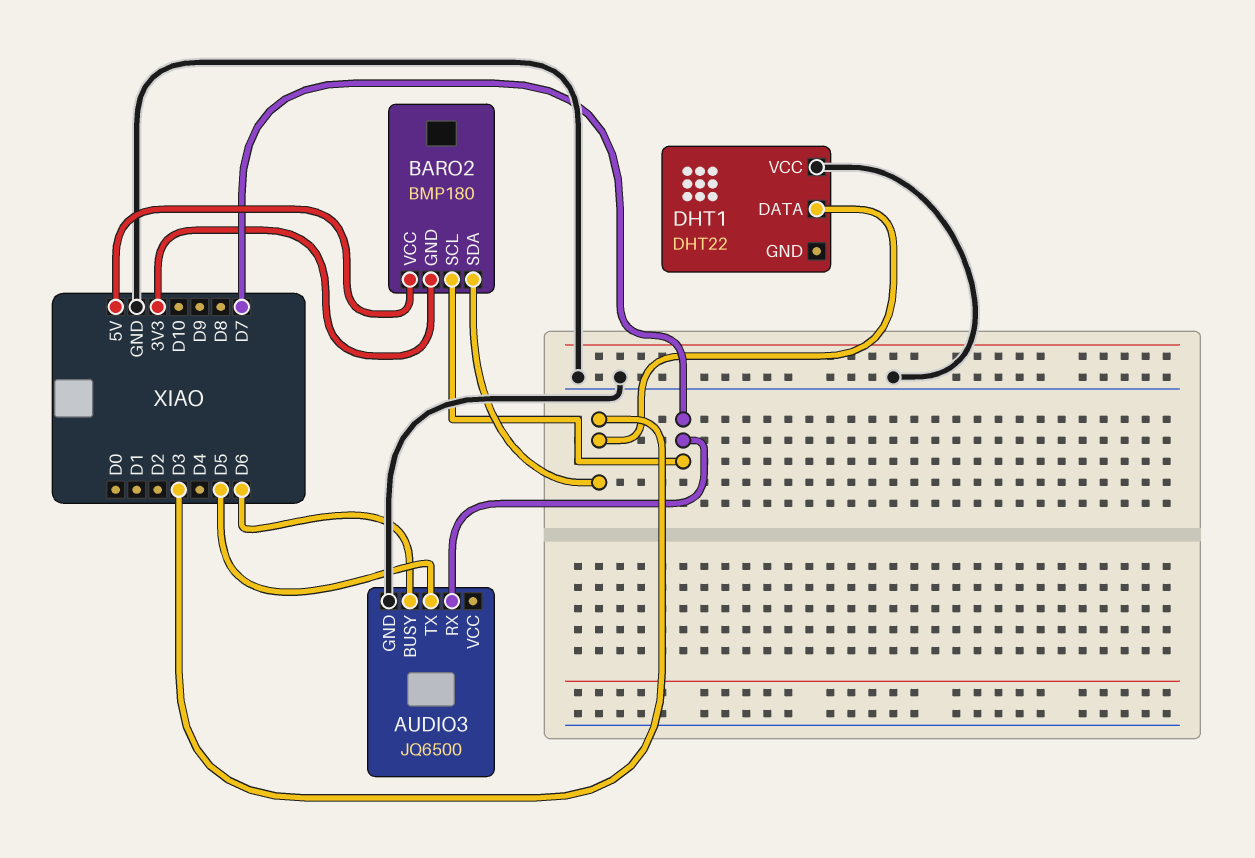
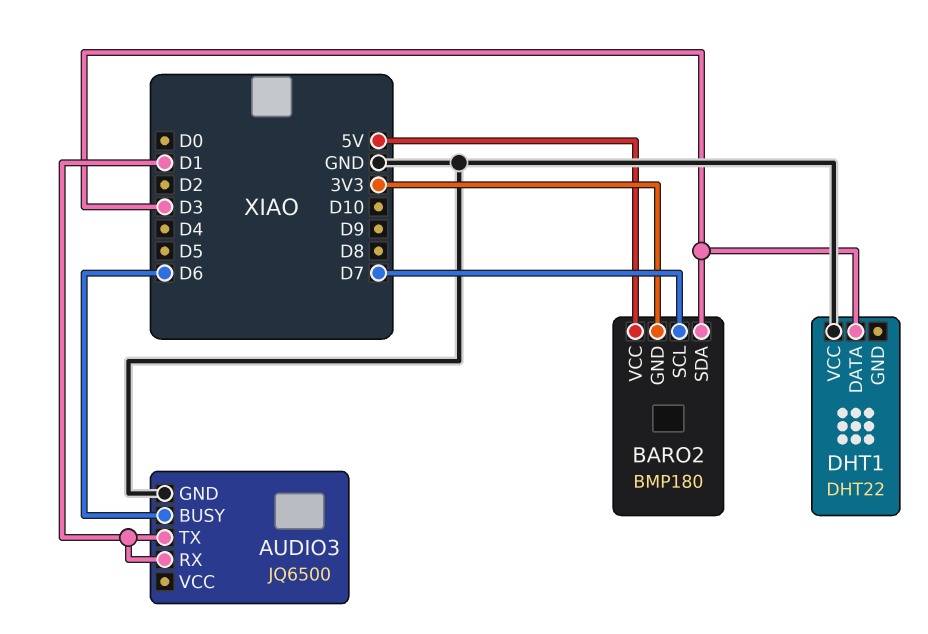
AUDIO3 pin RX: D7 -> D1
AUDIO3 pin TX: D5 -> D1

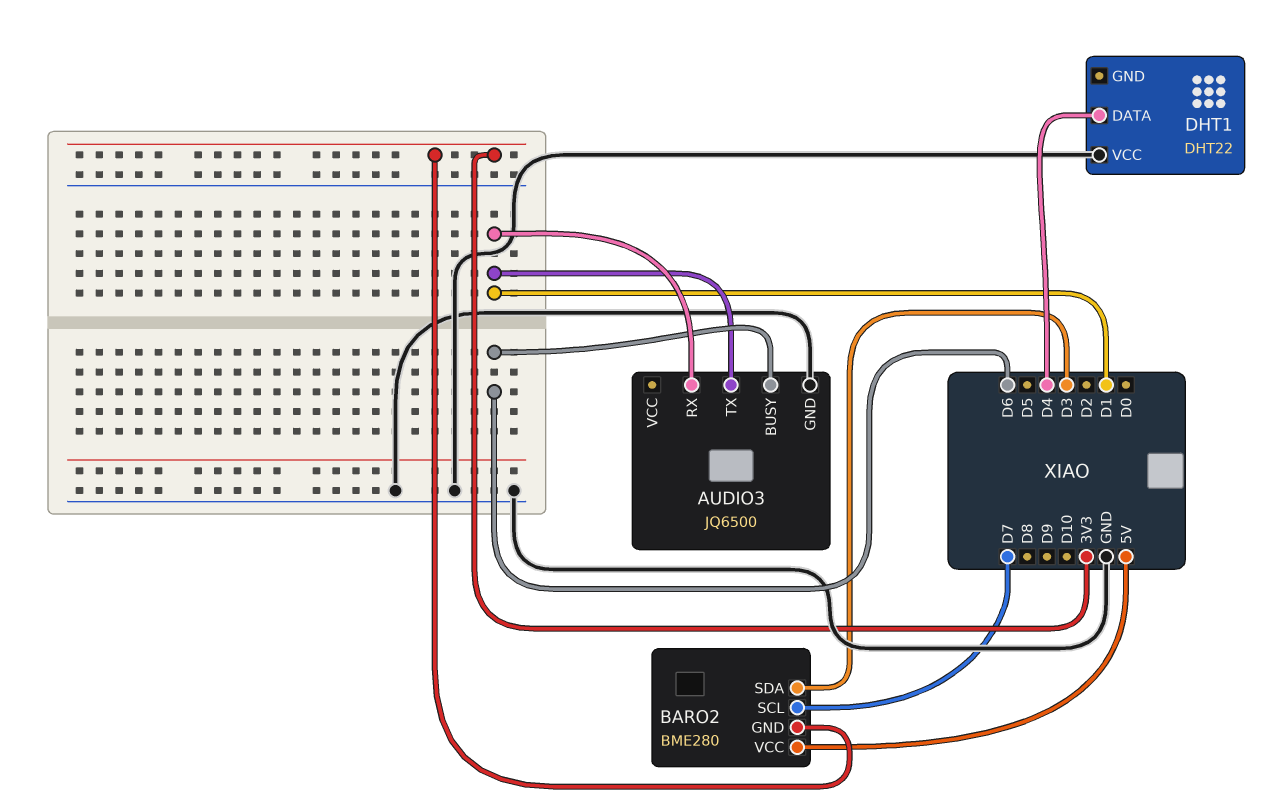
BARO2: BMP180 -> BME280
DHT1 pin DATA: D3 -> D4

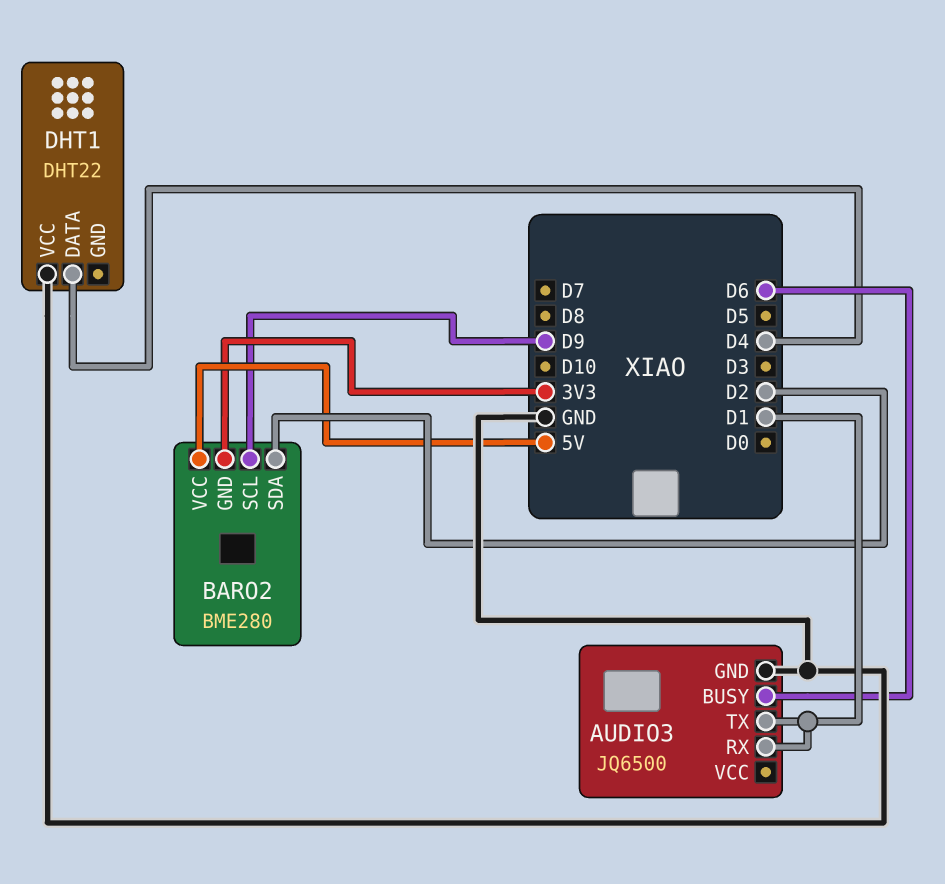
BARO2 pin SCL: D7 -> D9
BARO2 pin SDA: D3 -> D2

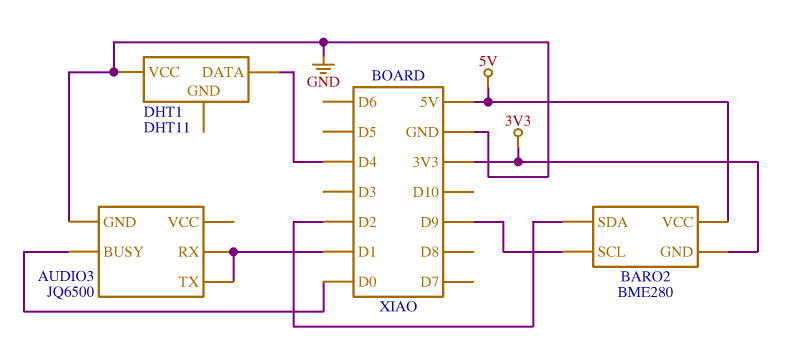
AUDIO3 pin BUSY: D6 -> D0
DHT1: DHT22 -> DHT11

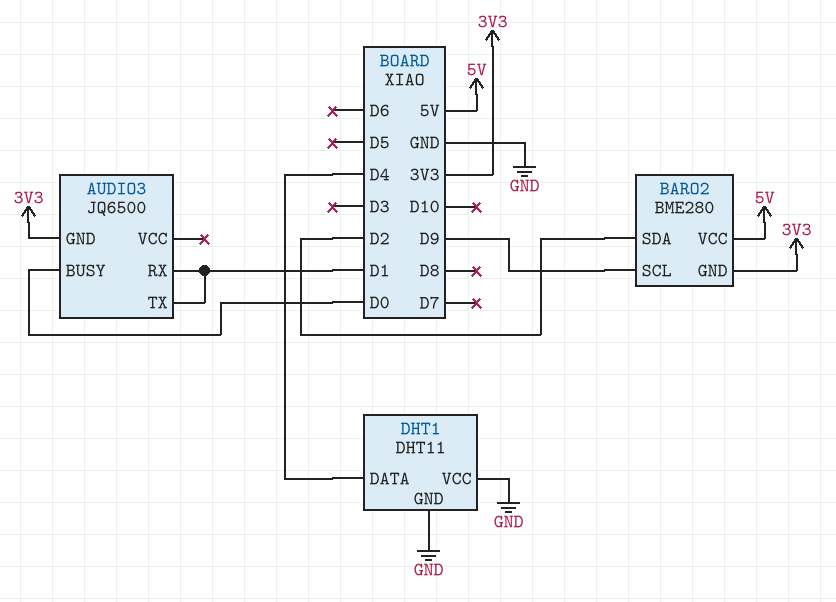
AUDIO3 pin GND: GND -> 3V3
DHT1 pin GND: none -> GND

